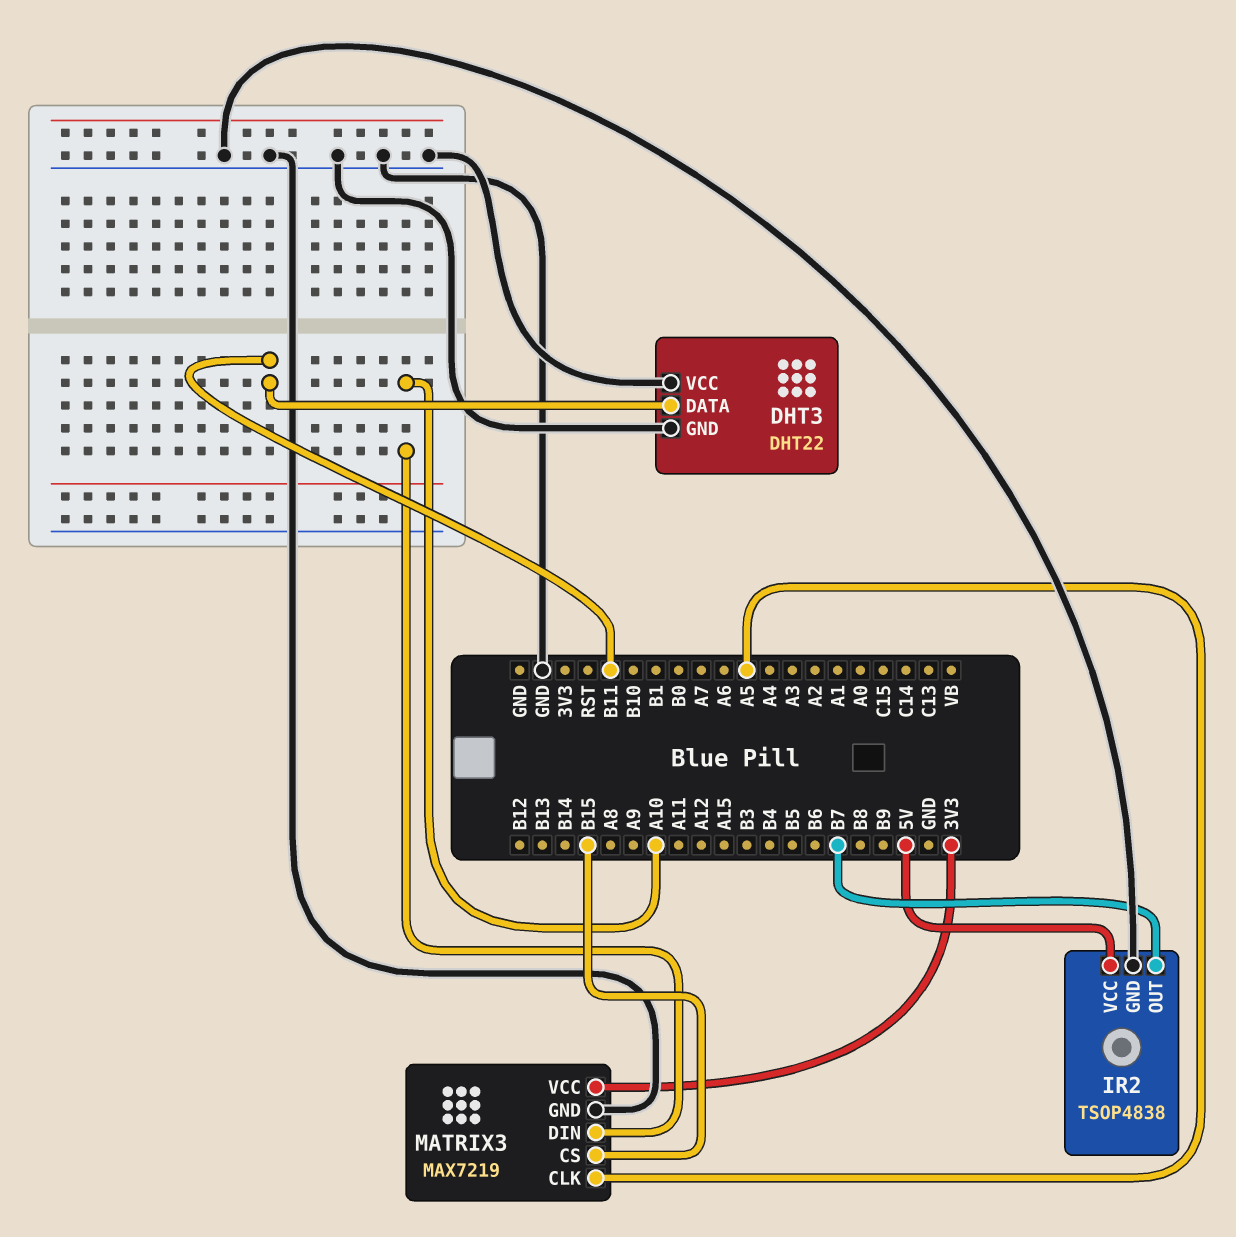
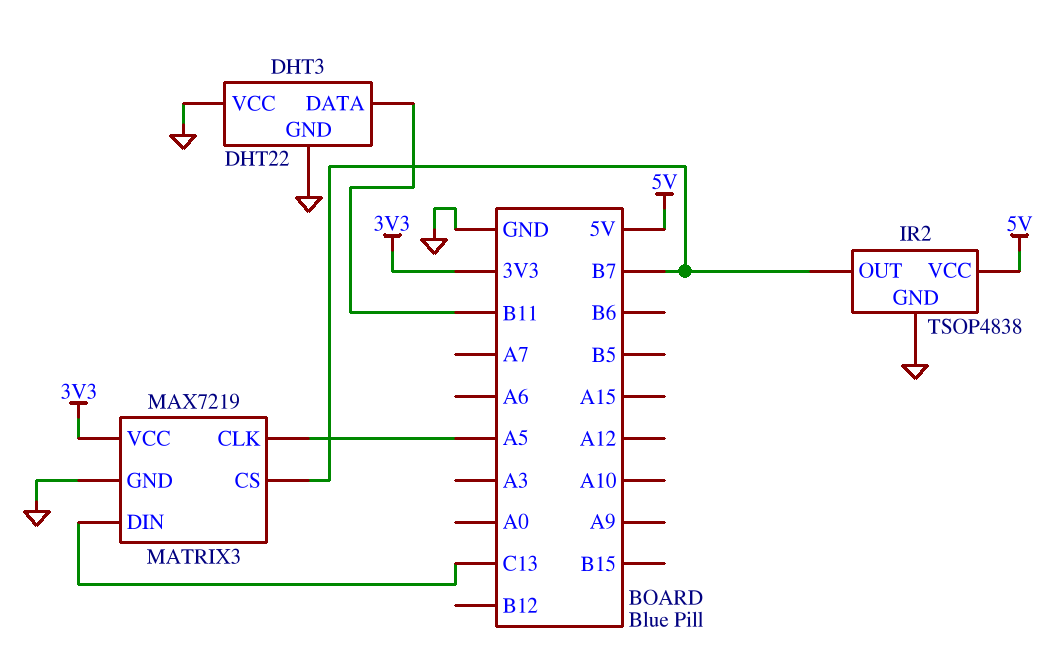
MATRIX3 pin CS: B15 -> B7
MATRIX3 pin DIN: A10 -> C13

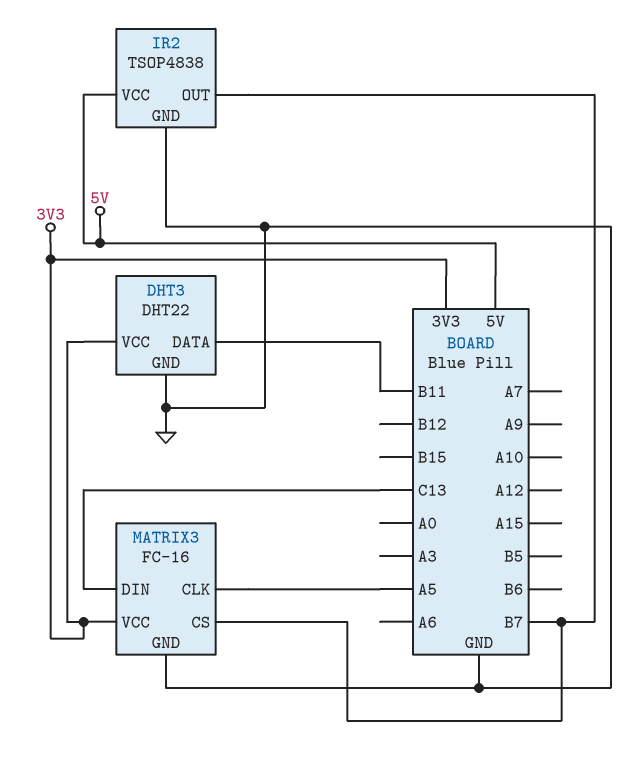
DHT3 pin VCC: GND -> 3V3
MATRIX3: MAX7219 -> FC-16

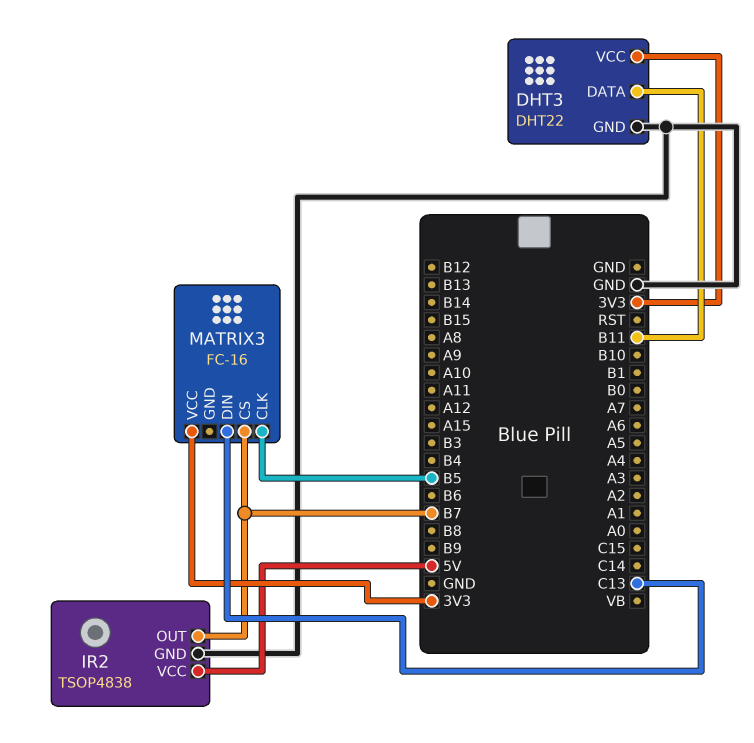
MATRIX3 pin CLK: A5 -> B5
MATRIX3 pin GND: GND -> none

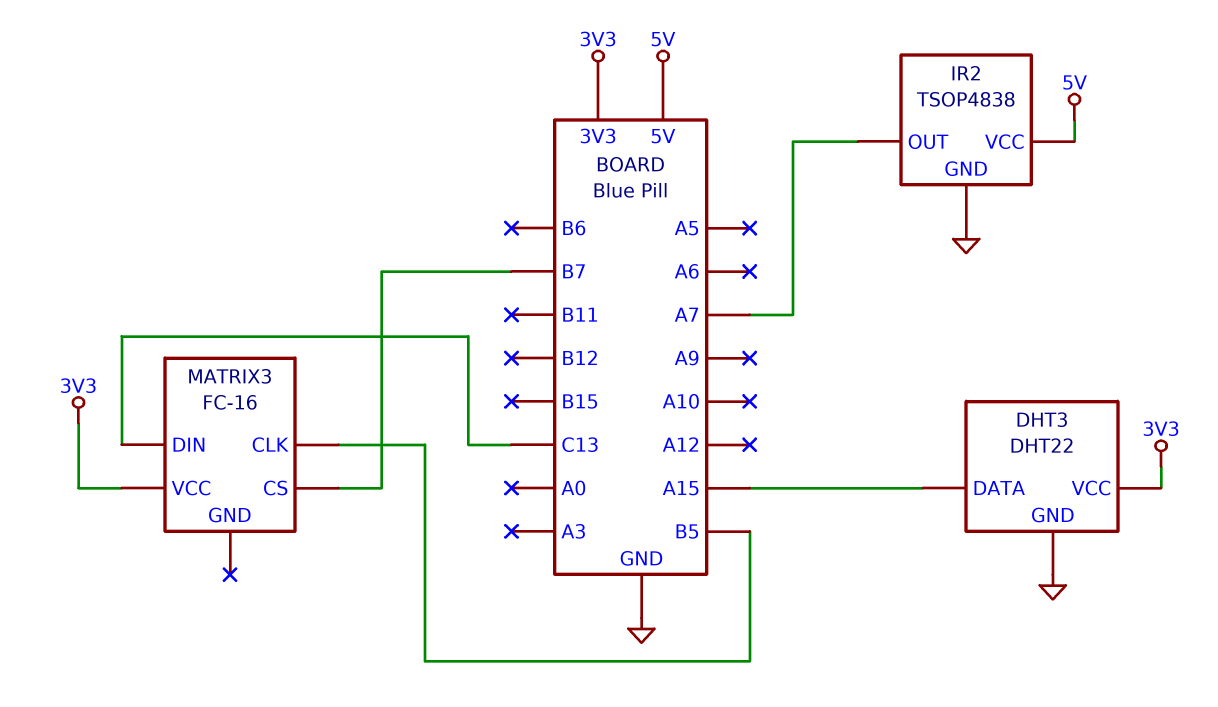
DHT3 pin DATA: B11 -> A15
IR2 pin OUT: B7 -> A7

